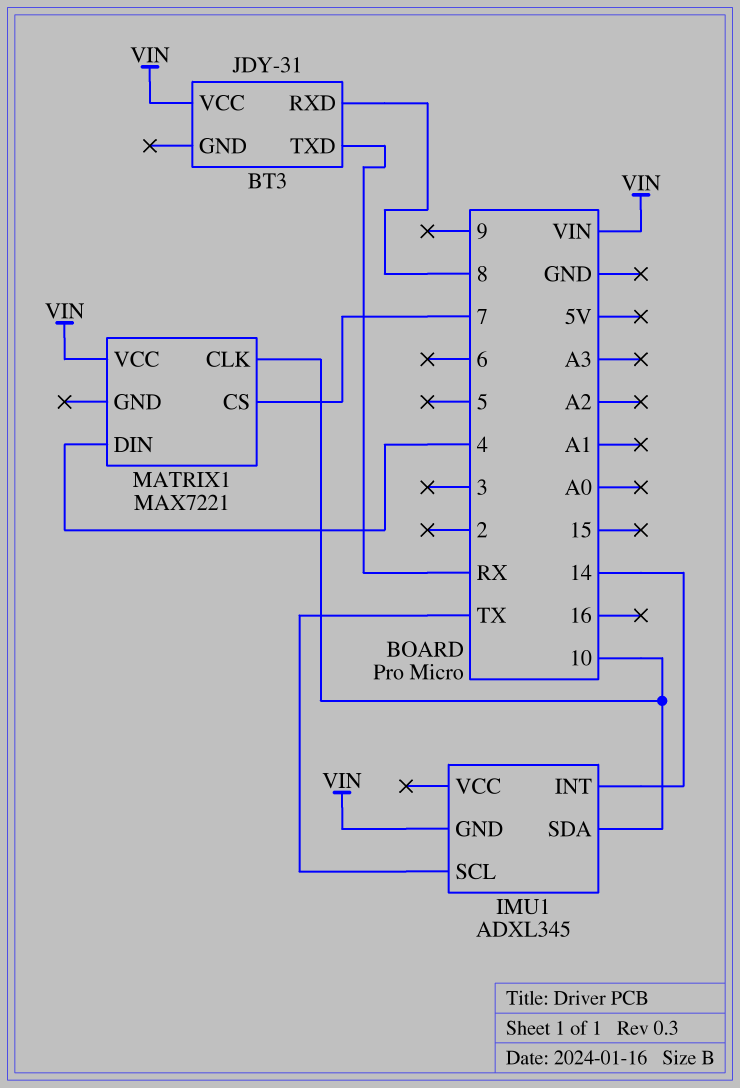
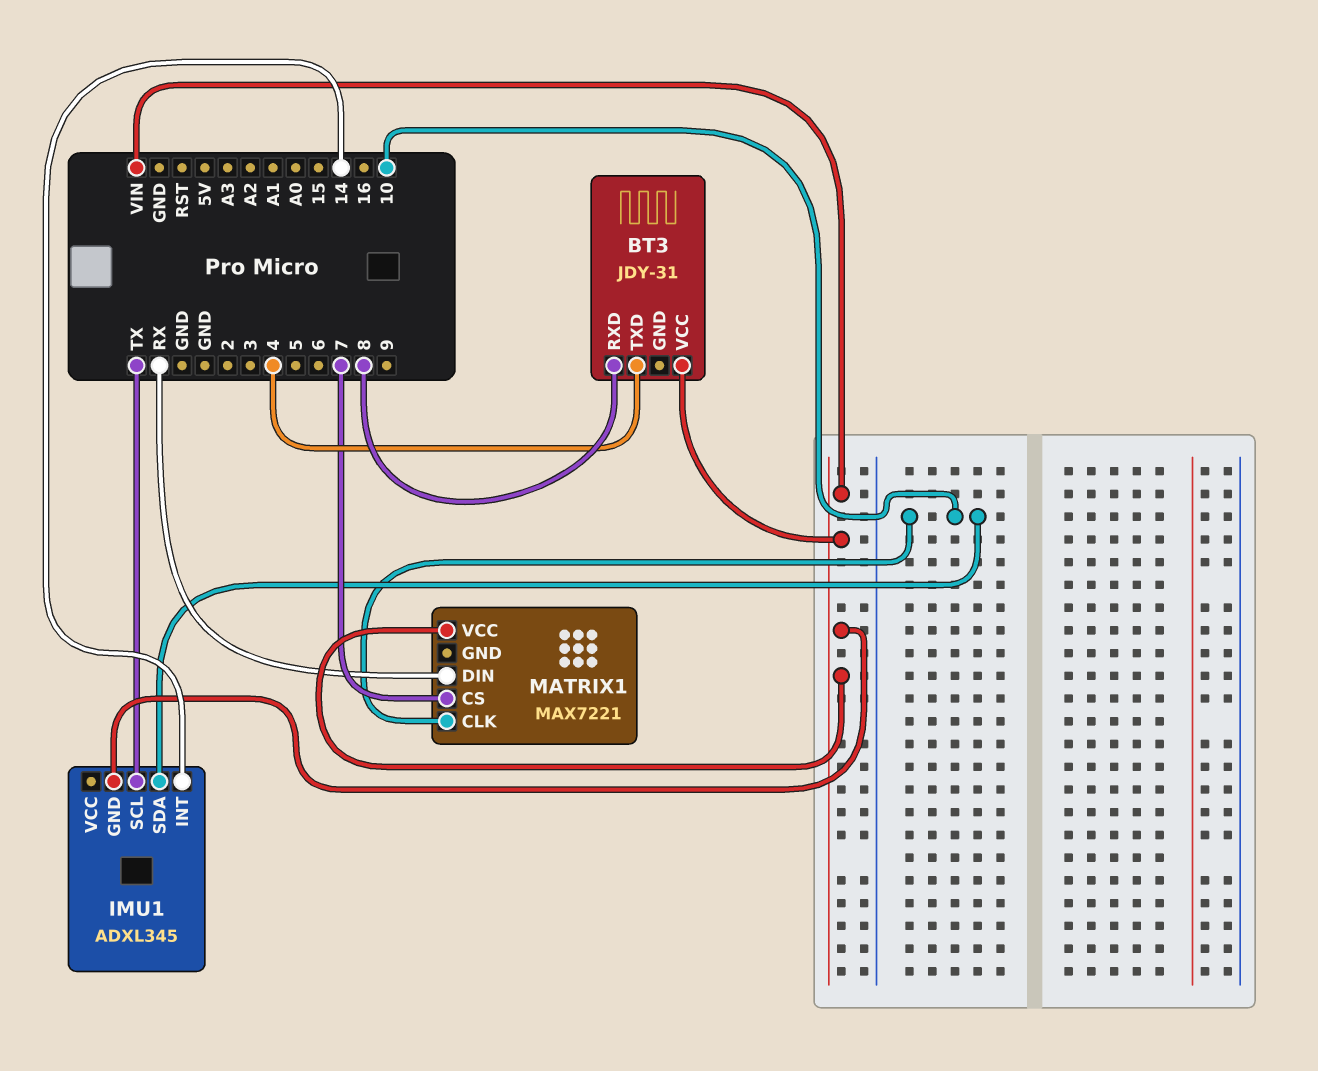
BT3 pin TXD: RX -> 4
MATRIX1 pin DIN: 4 -> RX

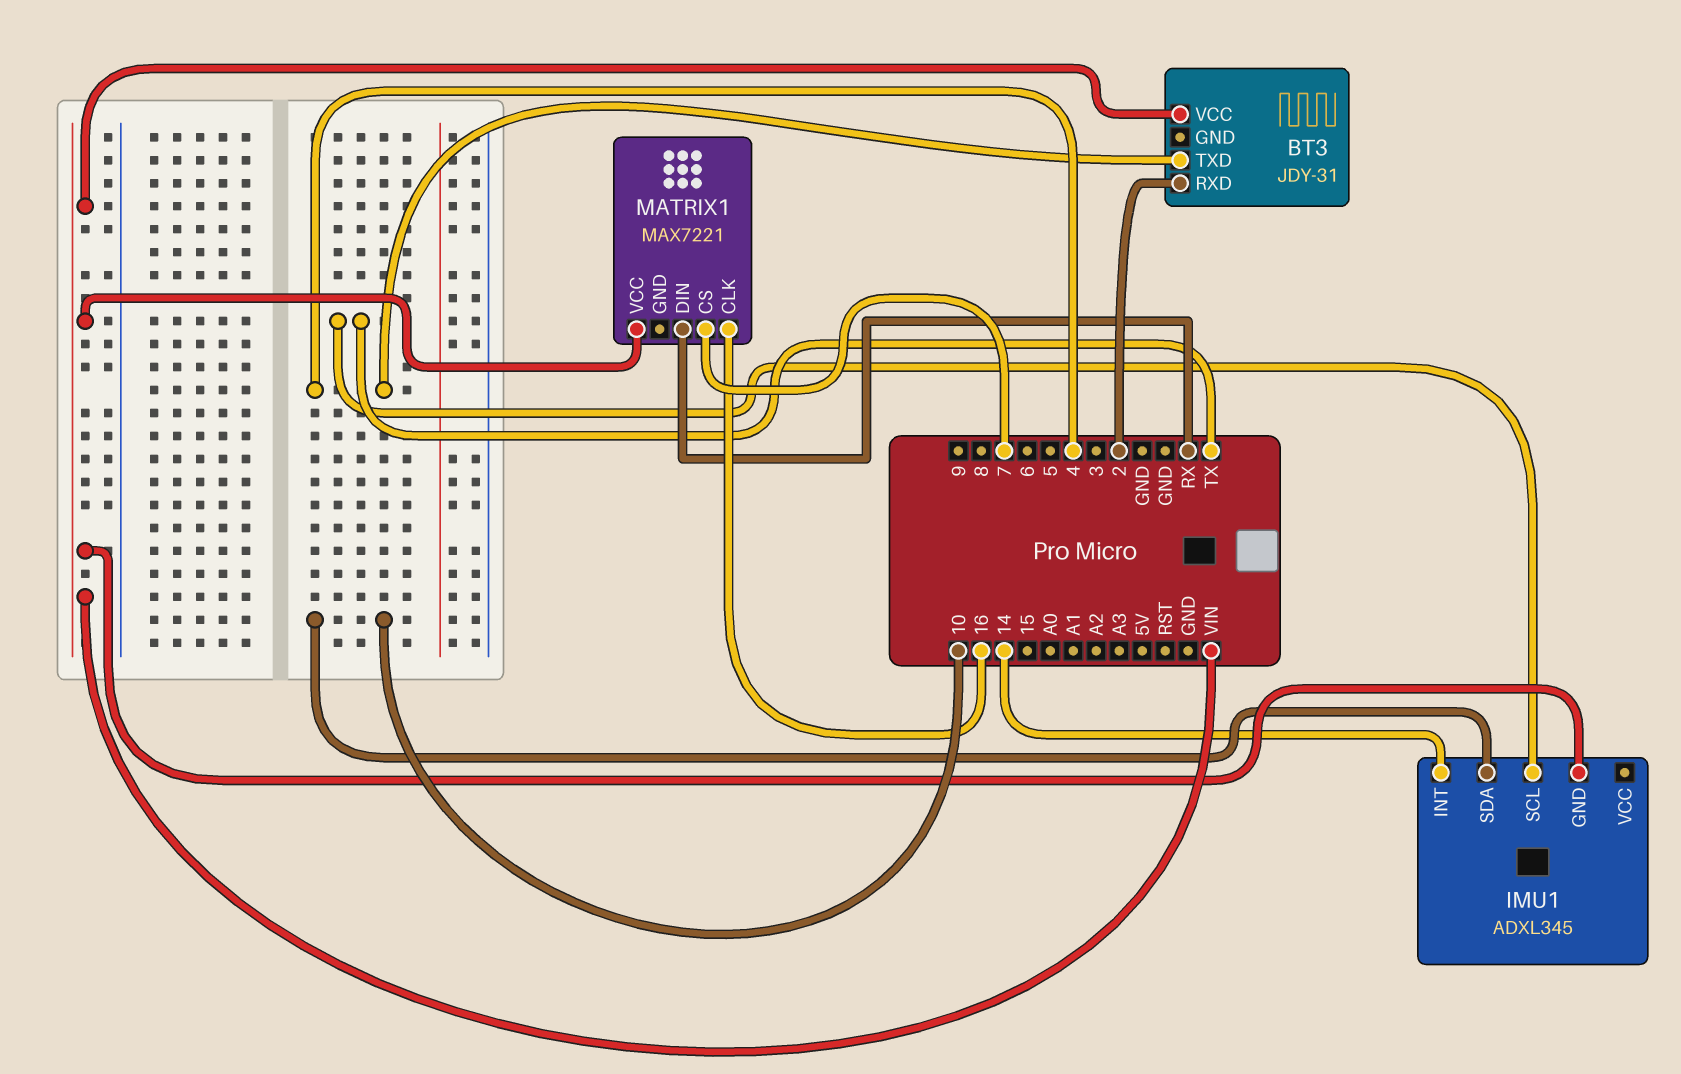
BT3 pin RXD: 8 -> 2
MATRIX1 pin CLK: 10 -> 16

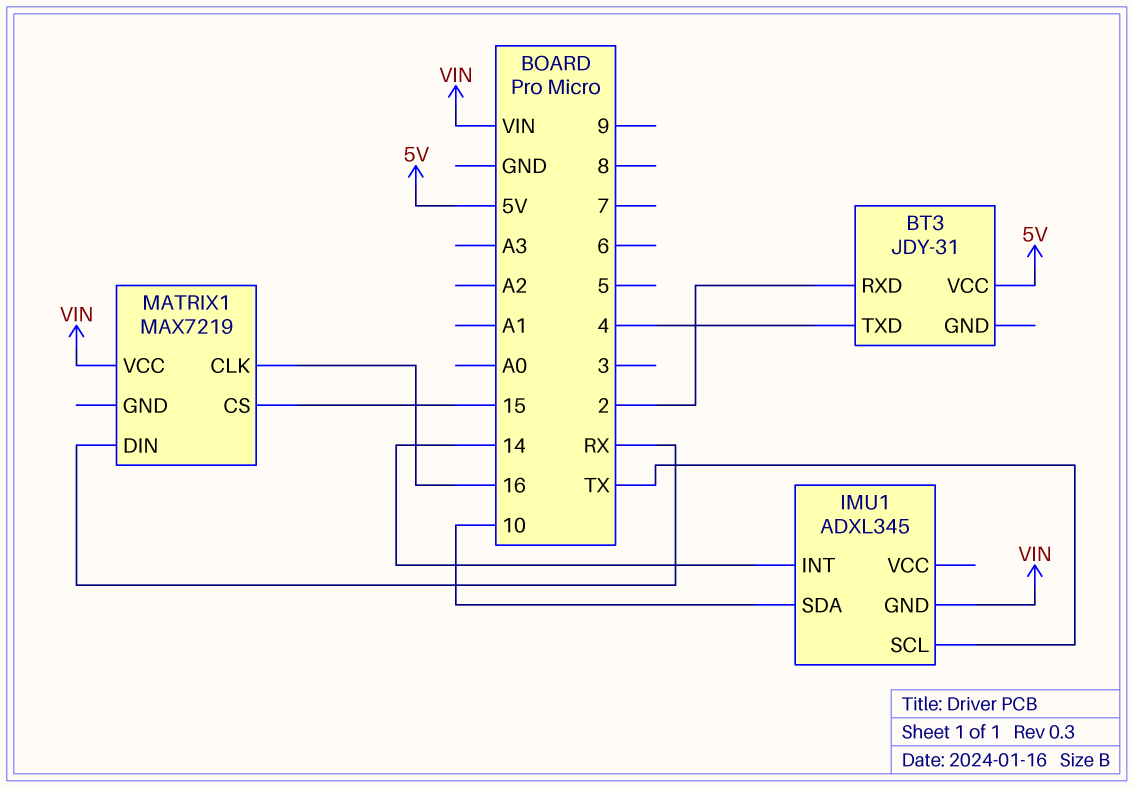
BT3 pin VCC: VIN -> 5V
MATRIX1: MAX7221 -> MAX7219
MATRIX1 pin CS: 7 -> 15

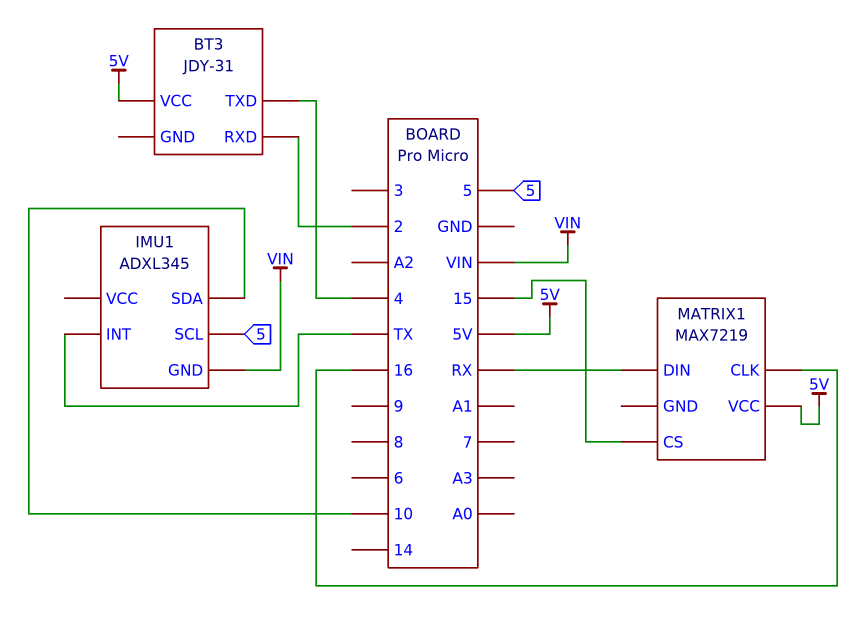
IMU1 pin INT: 14 -> TX
IMU1 pin SCL: TX -> 5
MATRIX1 pin VCC: VIN -> 5V

